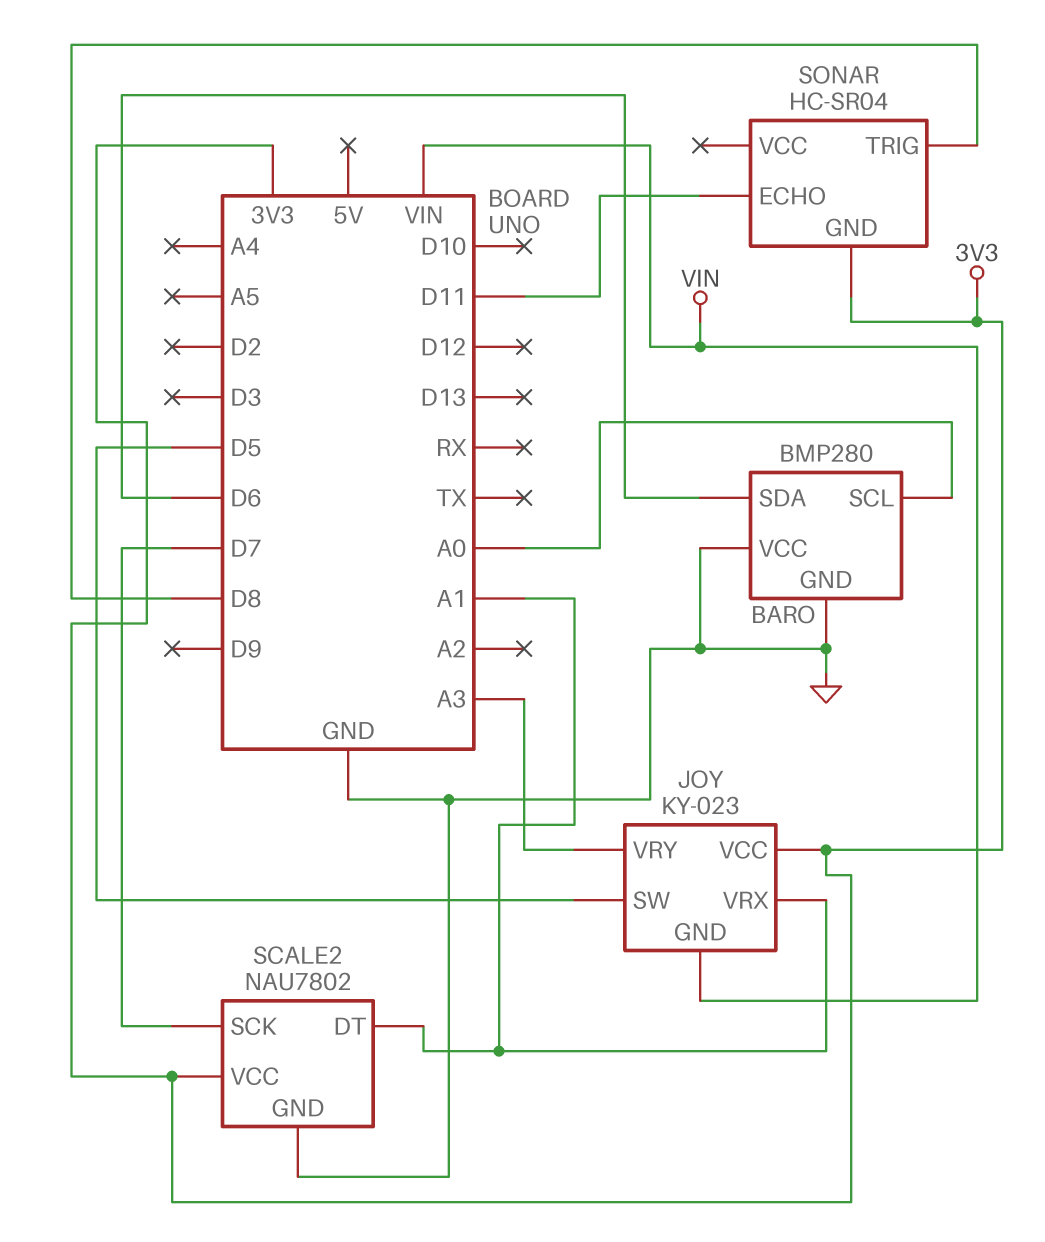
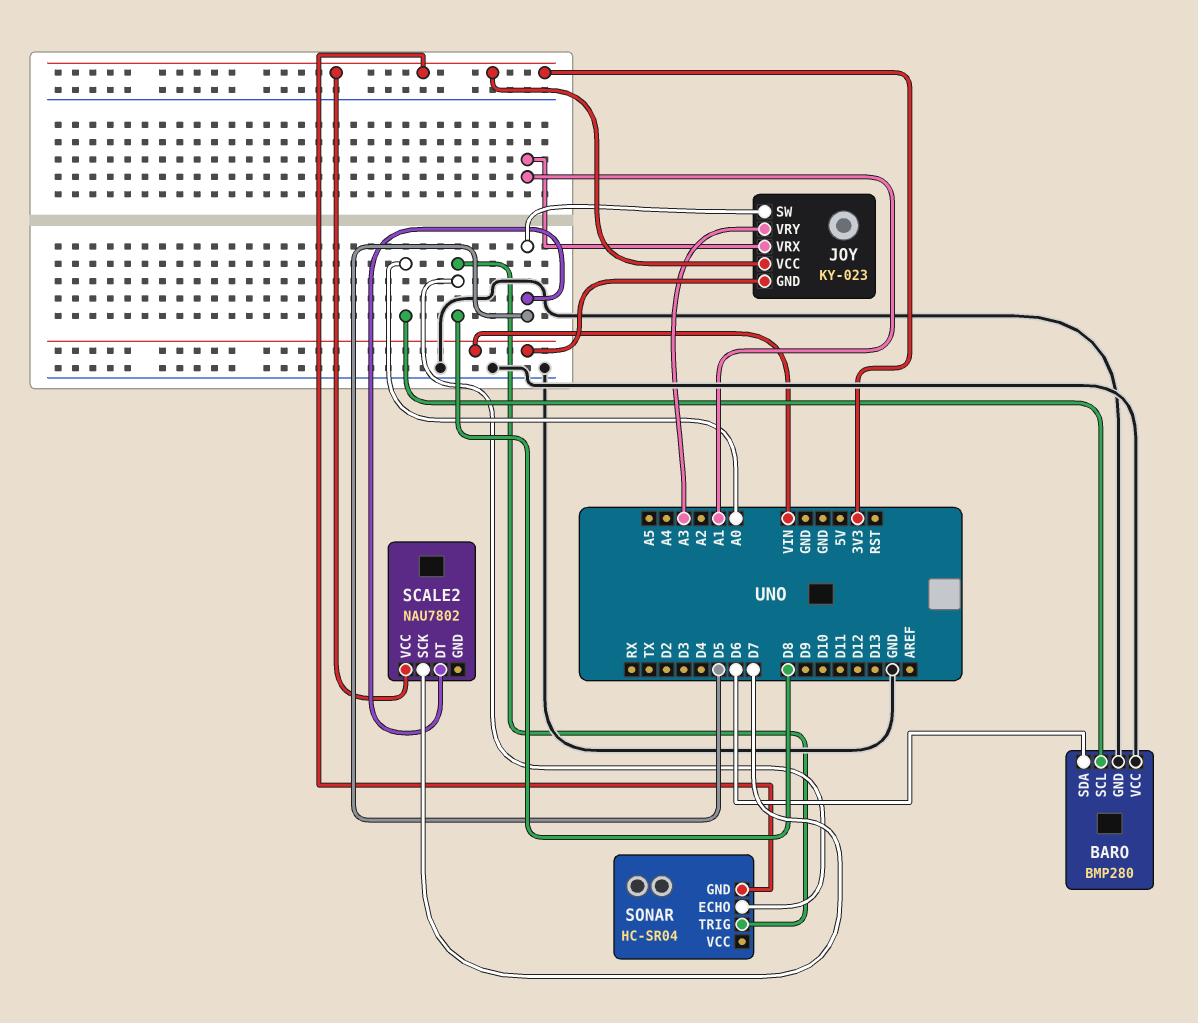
SCALE2 pin DT: A1 -> D5
SCALE2 pin GND: GND -> none
SONAR pin ECHO: D11 -> D8

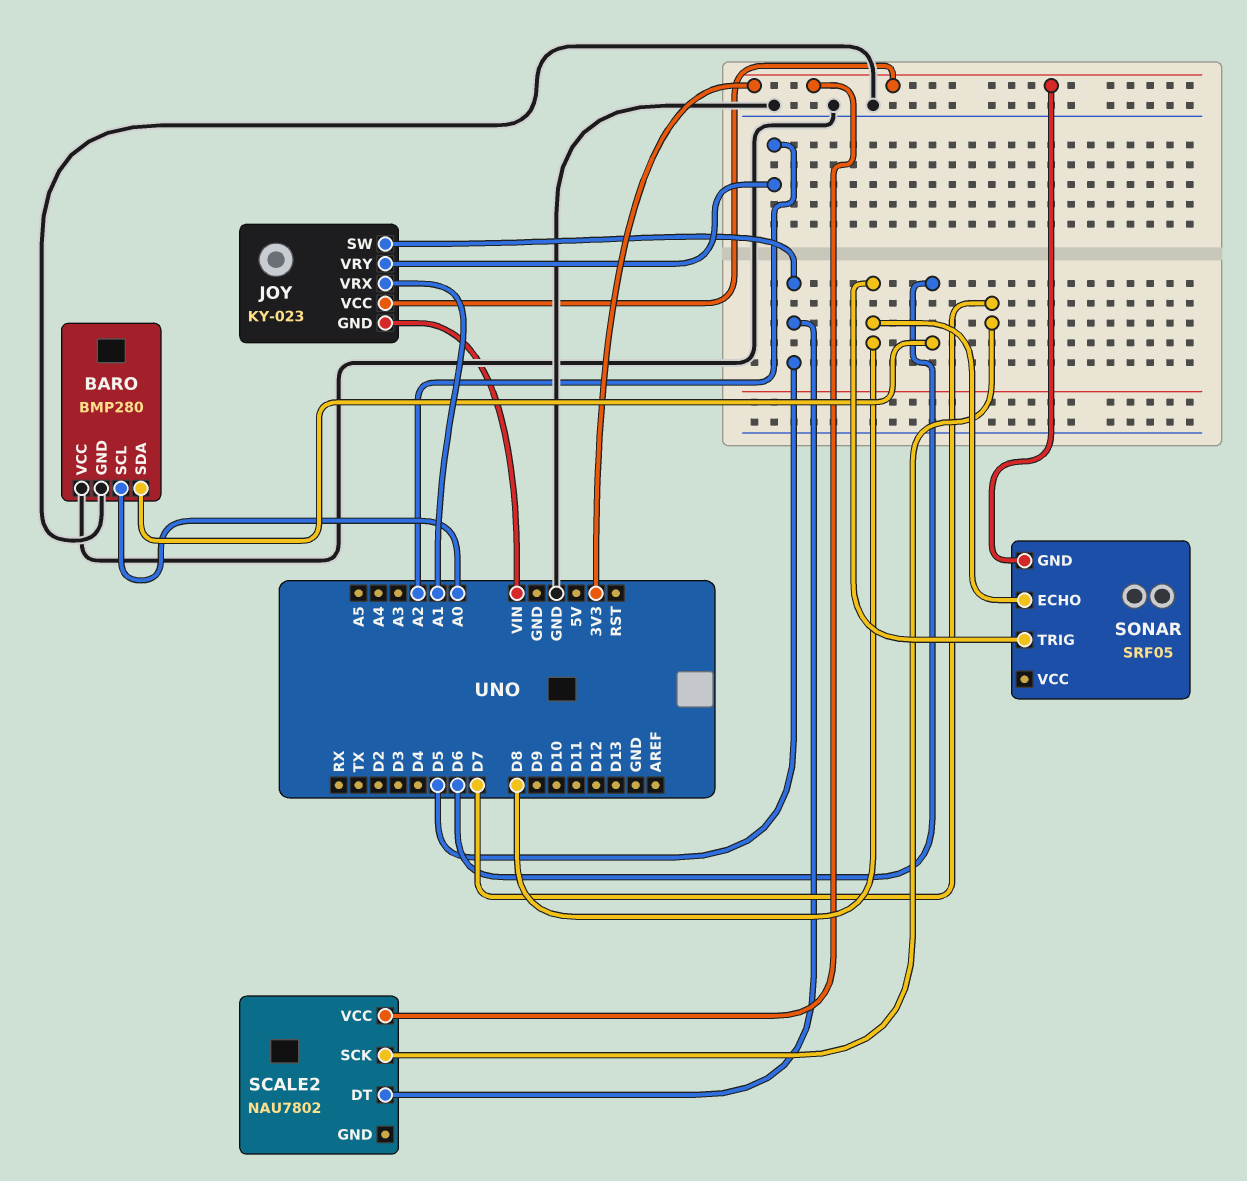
JOY pin VRY: A3 -> A2
SONAR: HC-SR04 -> SRF05

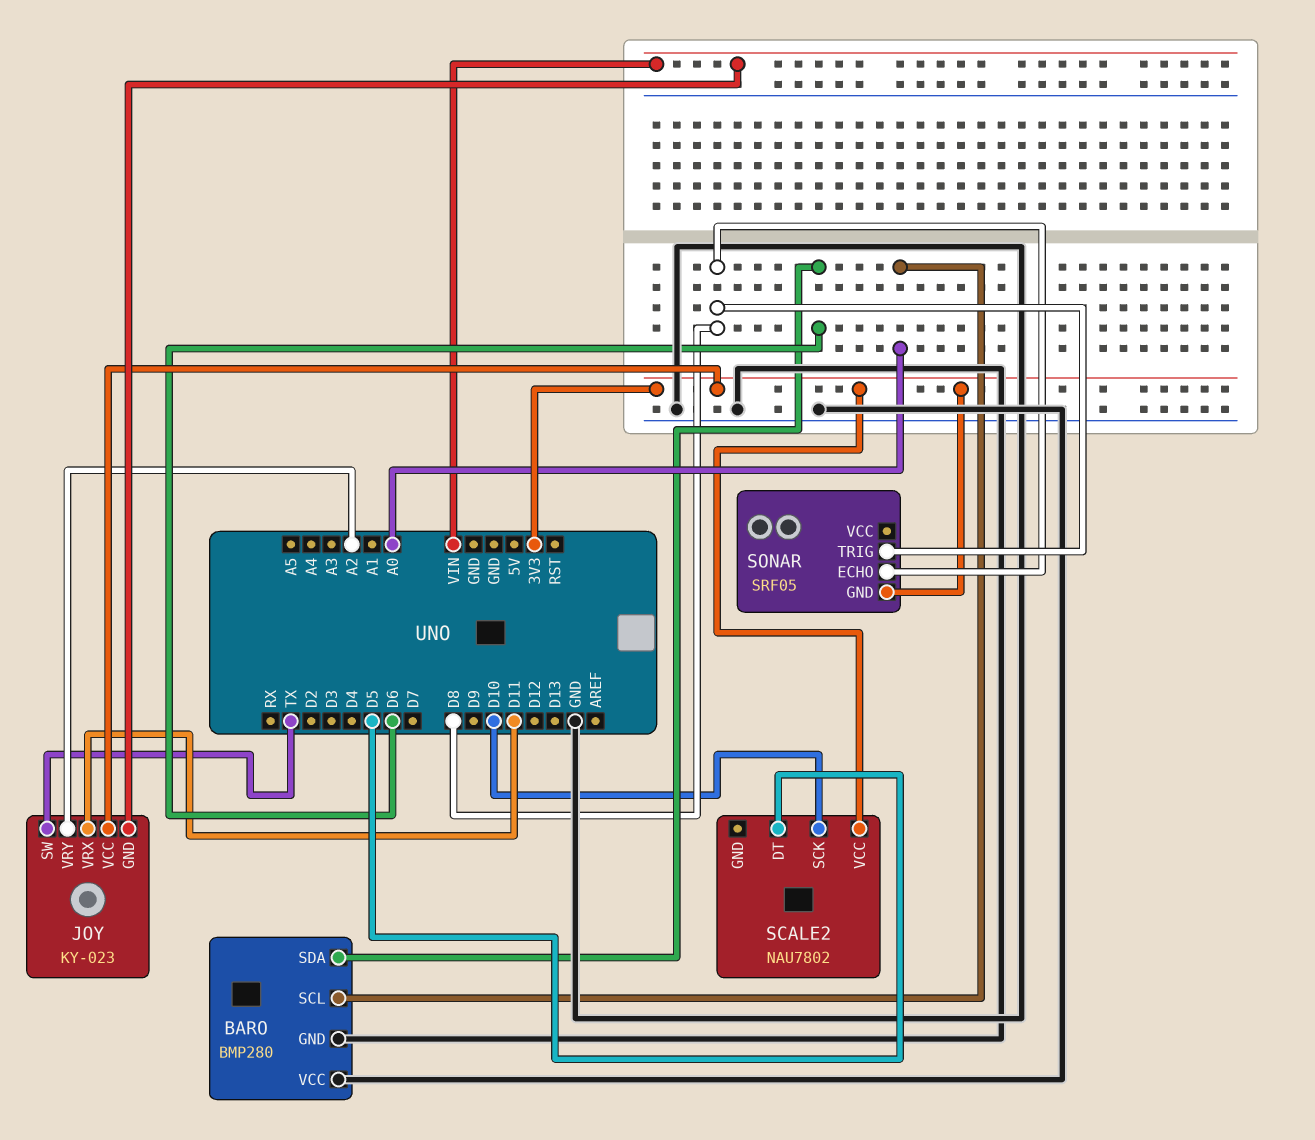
JOY pin SW: D5 -> TX
JOY pin VRX: A1 -> D11
SCALE2 pin SCK: D7 -> D10

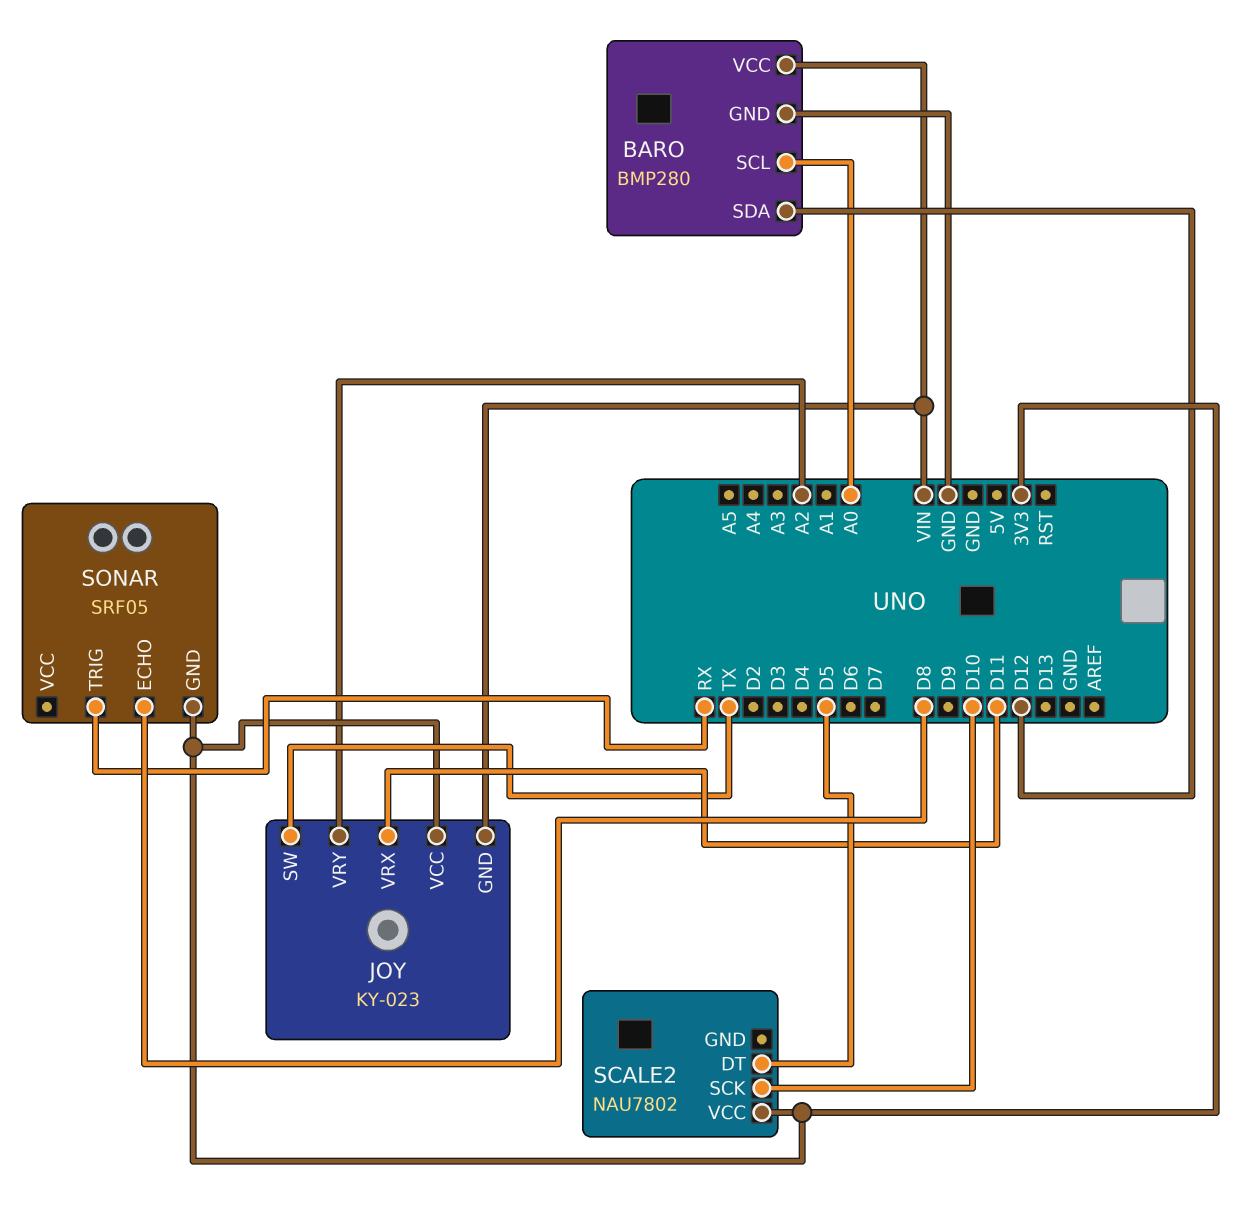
BARO pin SDA: D6 -> D12
BARO pin VCC: GND -> VIN
SONAR pin TRIG: D8 -> RX

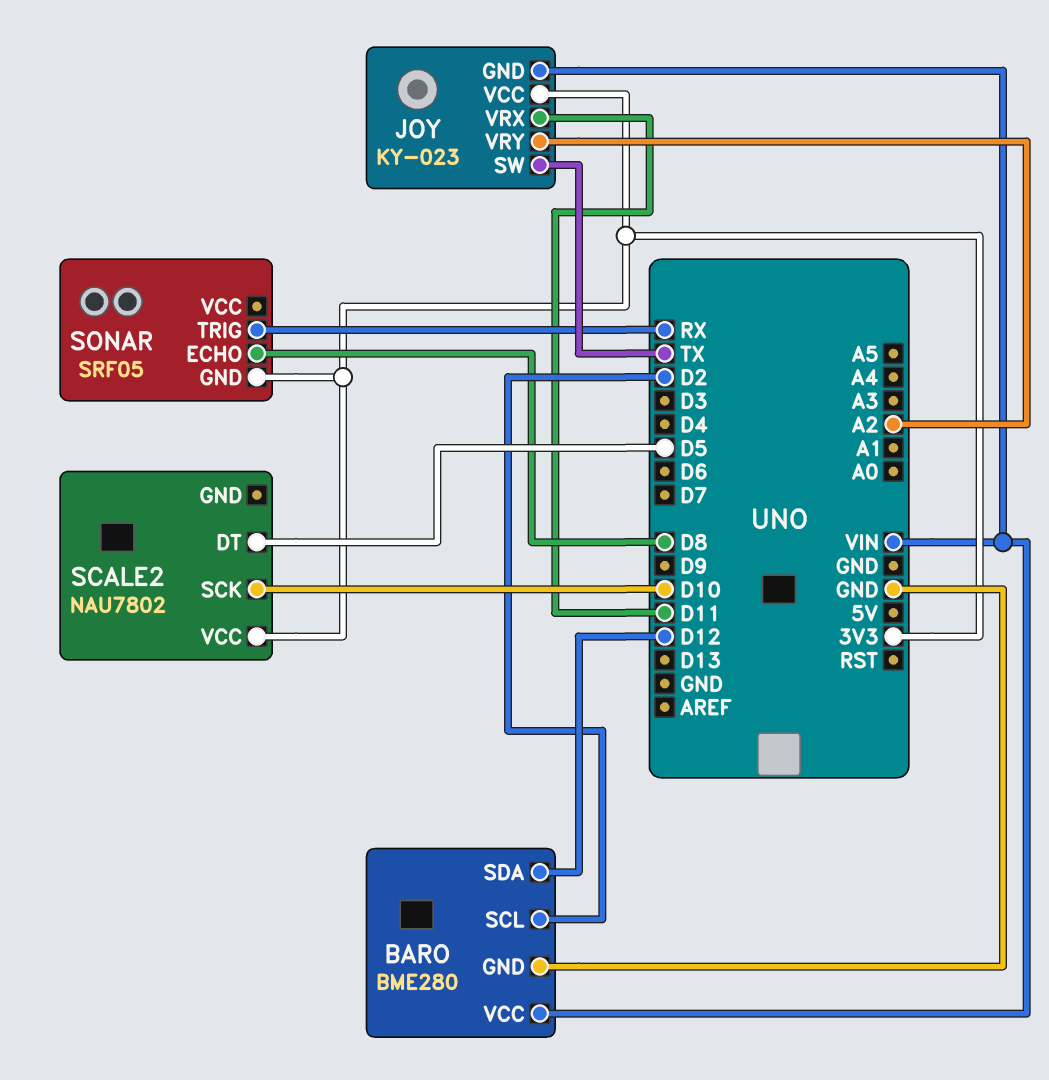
BARO: BMP280 -> BME280
BARO pin SCL: A0 -> D2

